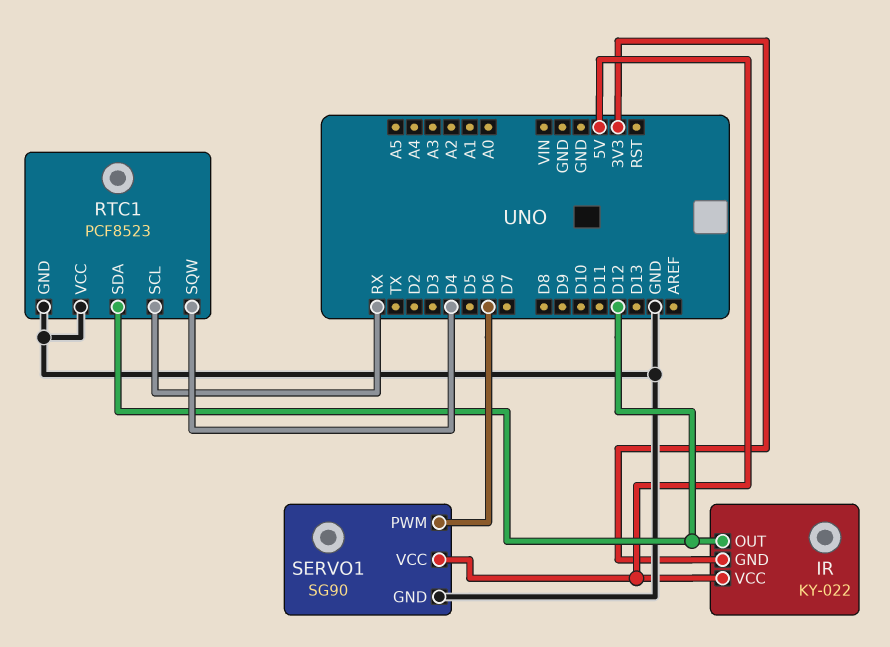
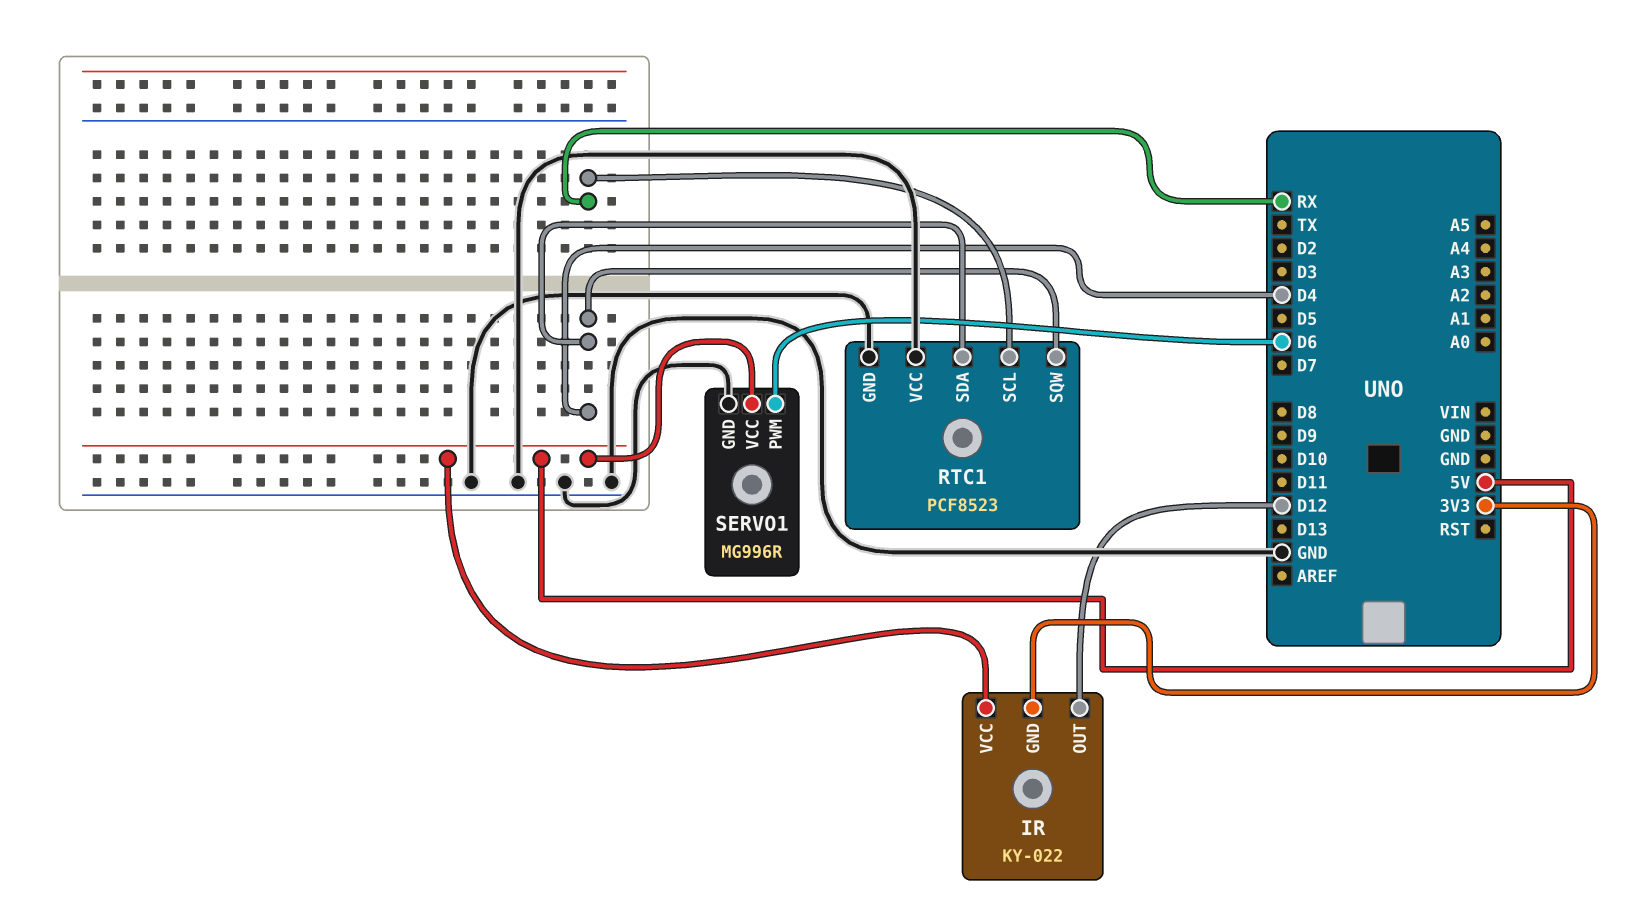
RTC1 pin SDA: D12 -> D4
SERVO1: SG90 -> MG996R

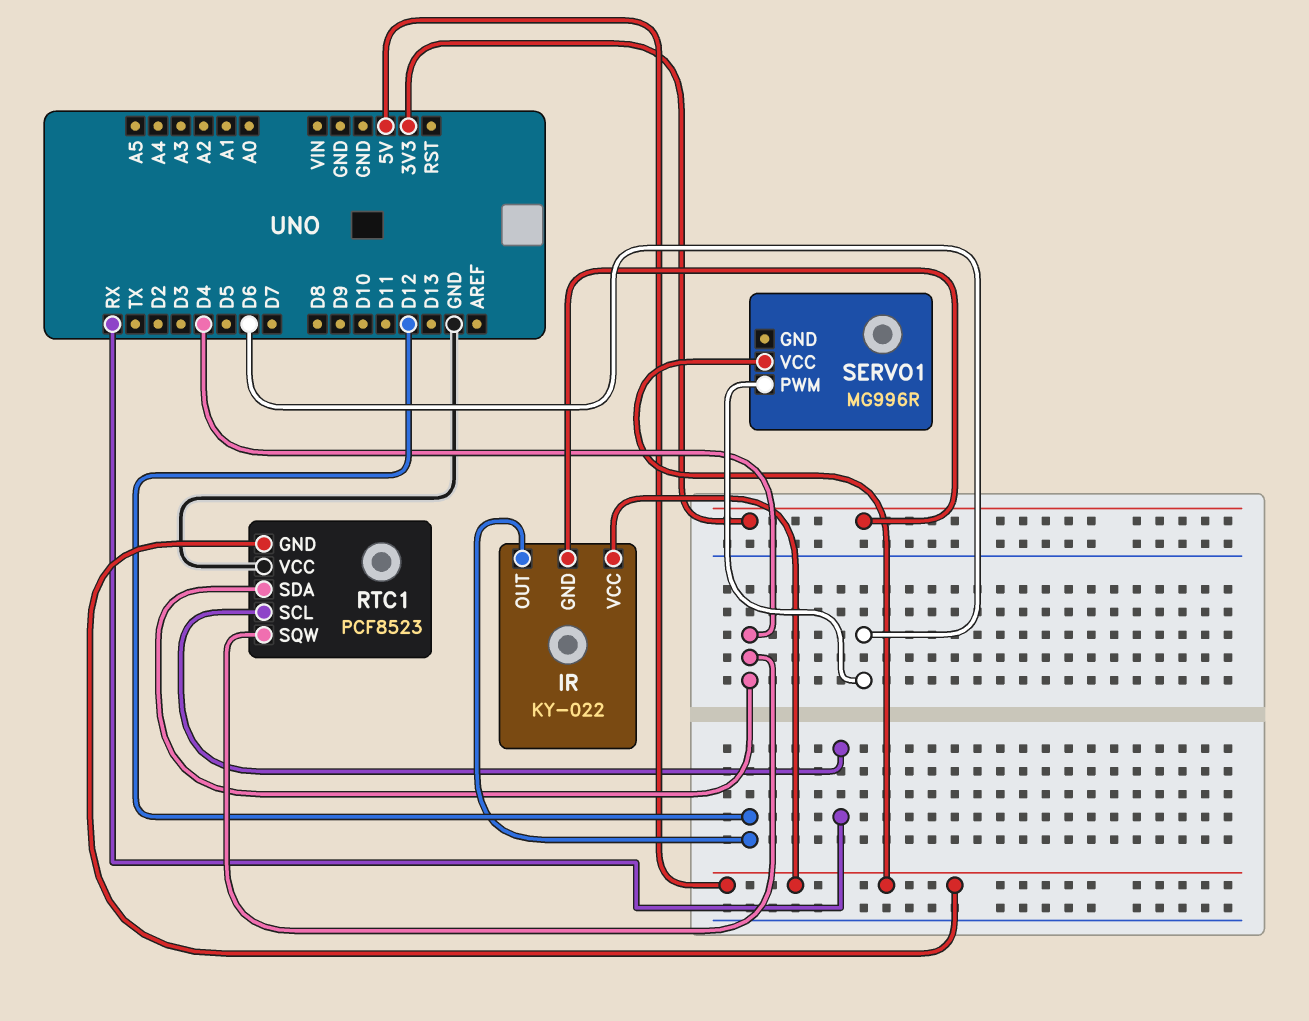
RTC1 pin GND: GND -> 5V
SERVO1 pin GND: GND -> none

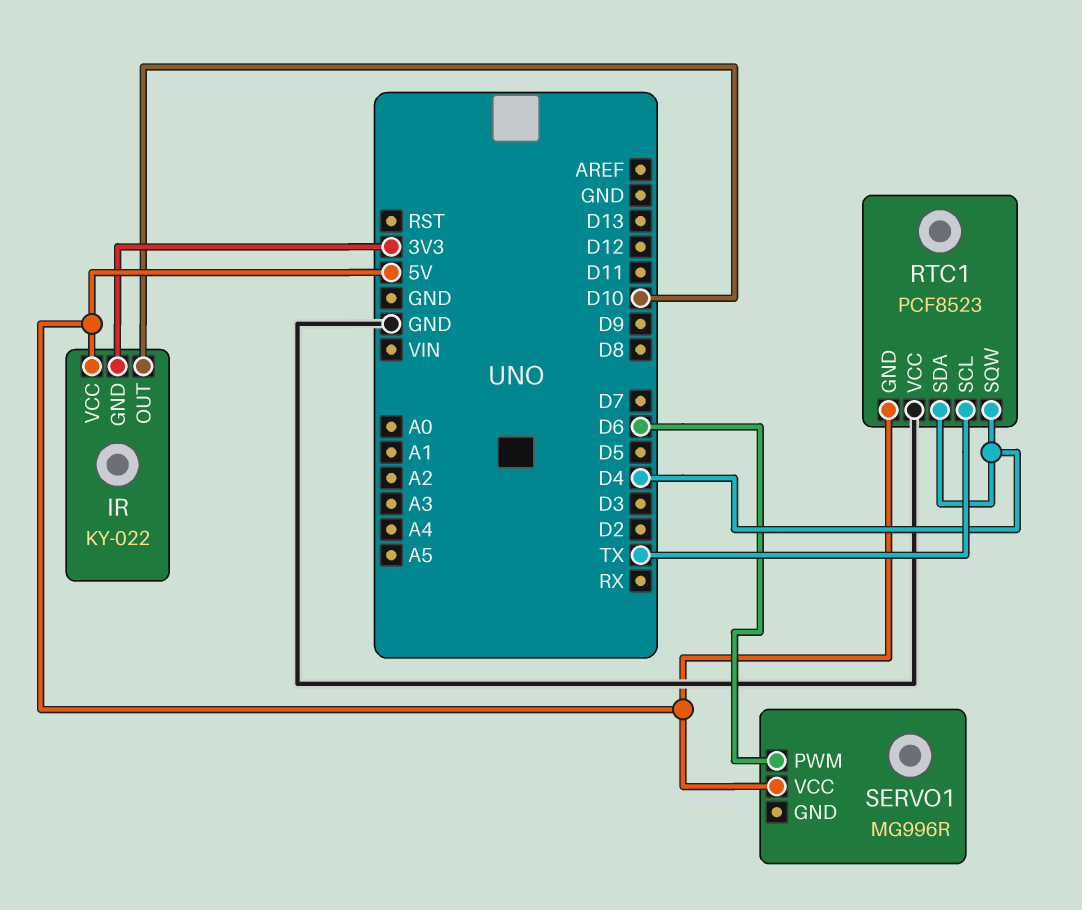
IR pin OUT: D12 -> D10
RTC1 pin SCL: RX -> TX

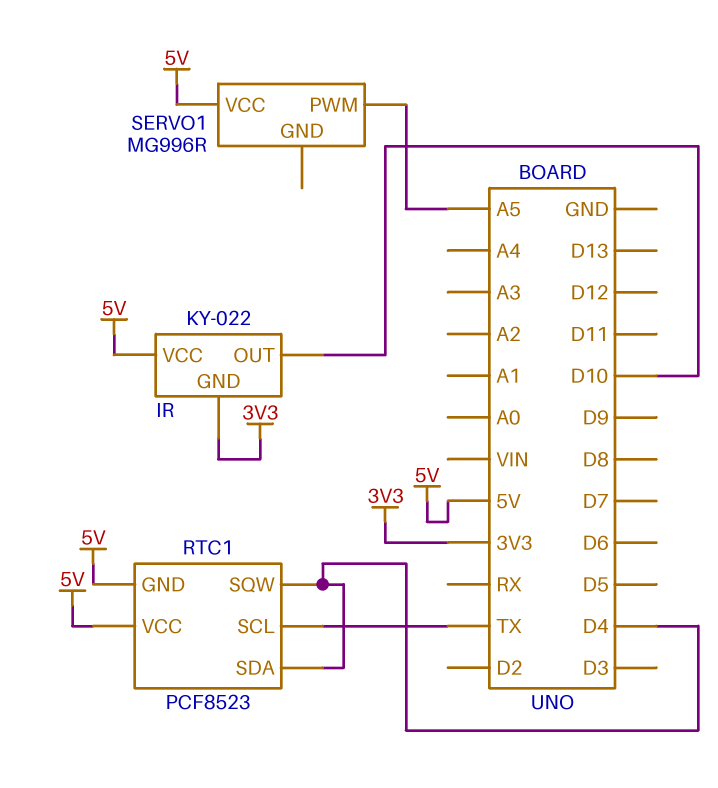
RTC1 pin VCC: GND -> 5V
SERVO1 pin PWM: D6 -> A5

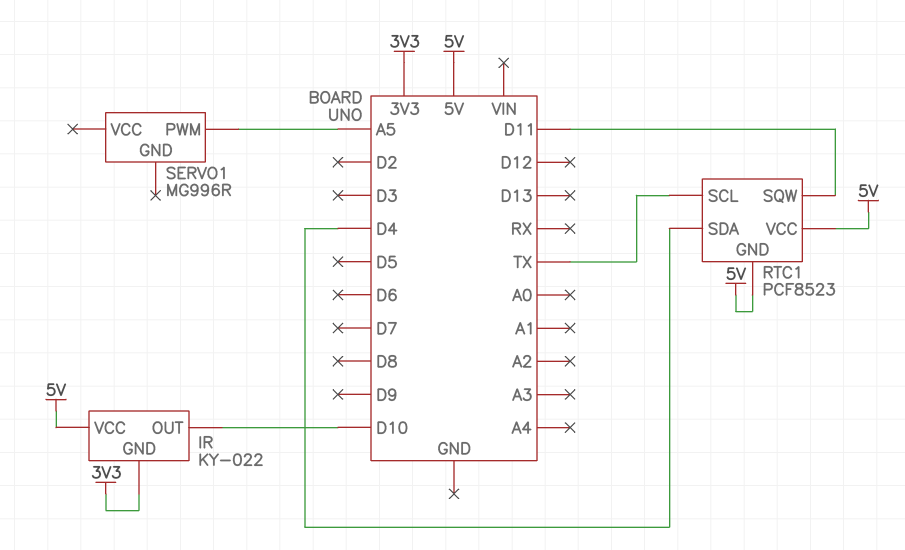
RTC1 pin SQW: D4 -> D11
SERVO1 pin VCC: 5V -> none

